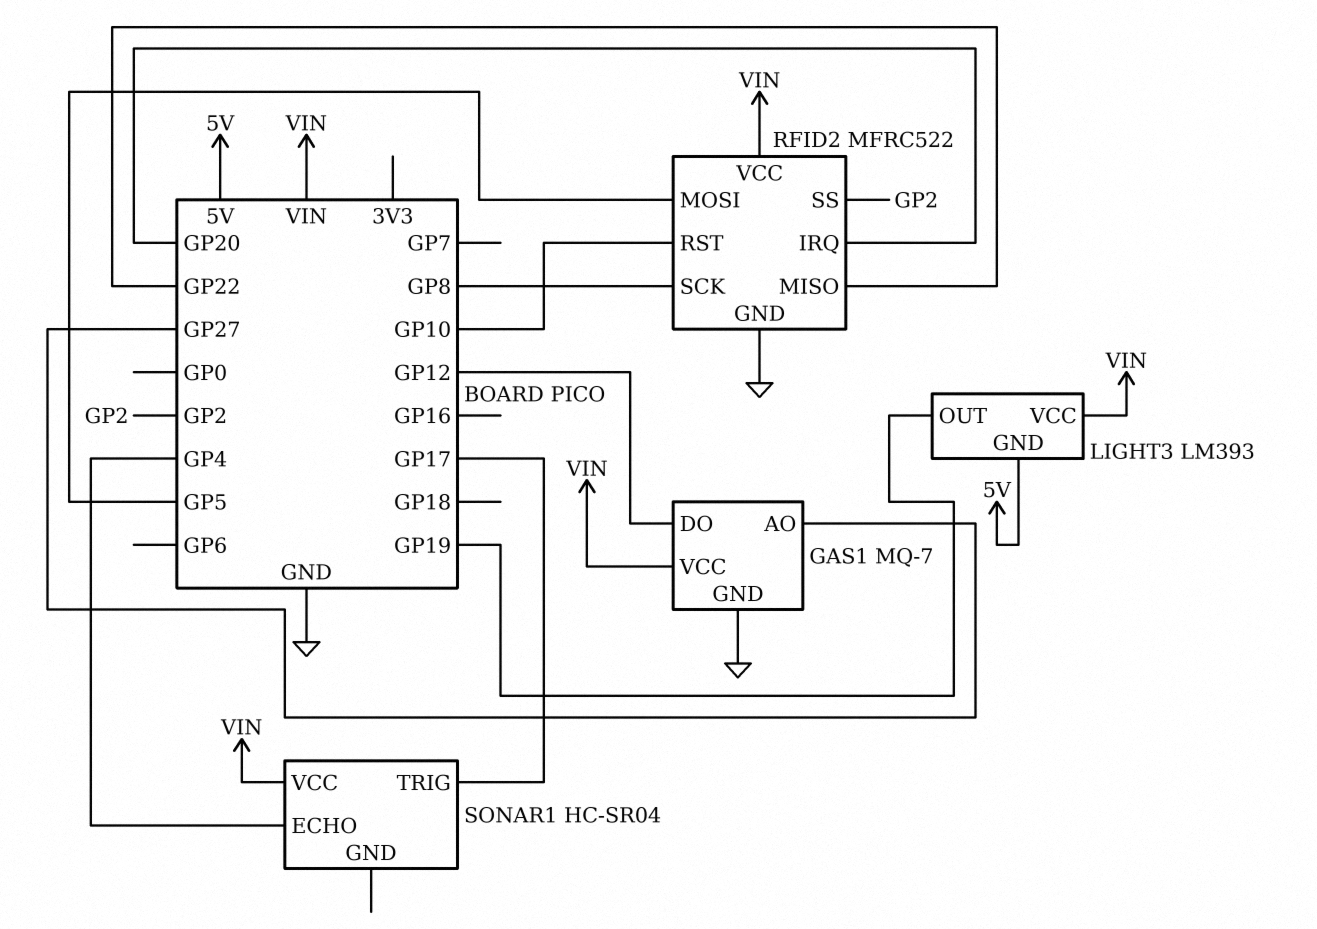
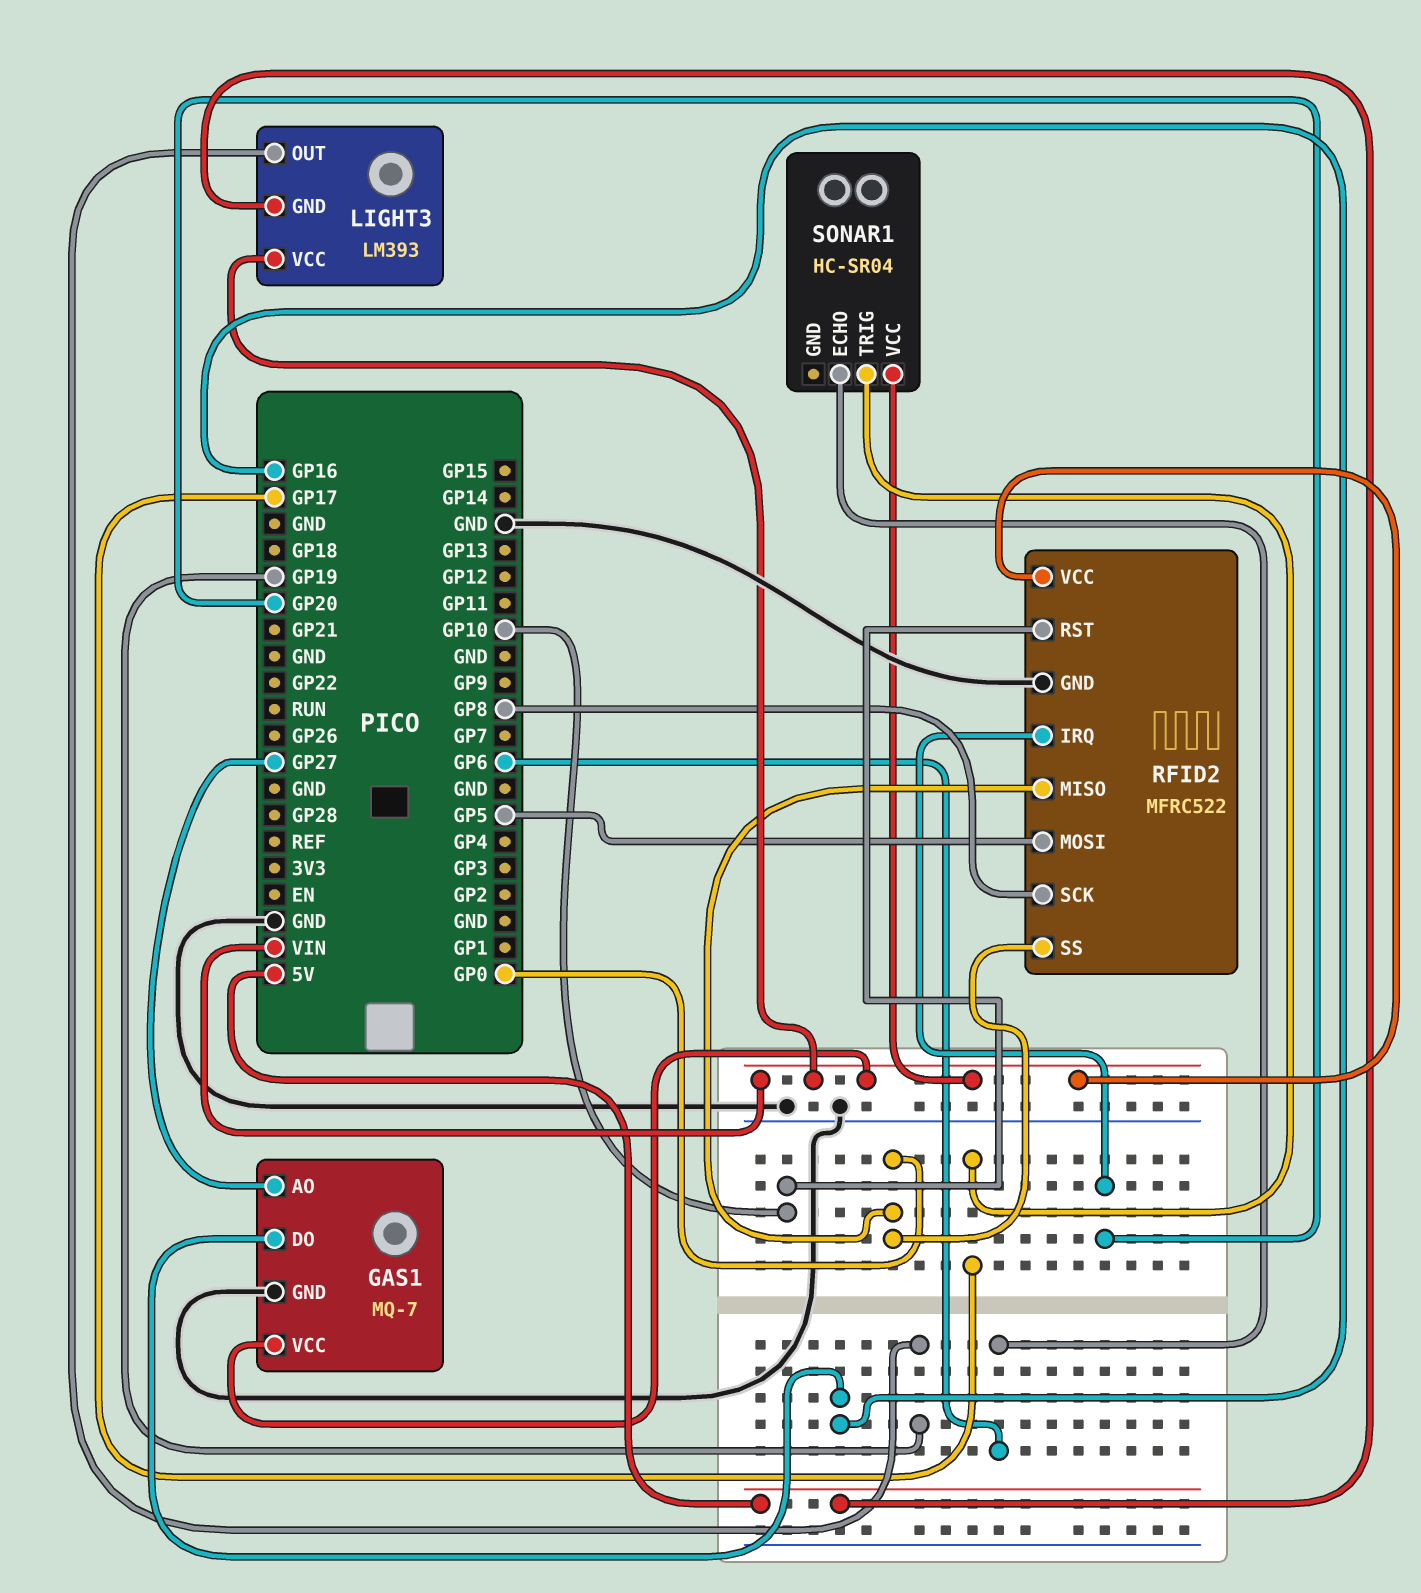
GAS1 pin DO: GP12 -> GP16
RFID2 pin MISO: GP22 -> GP0
RFID2 pin SS: GP2 -> GP0
SONAR1 pin ECHO: GP4 -> GP6

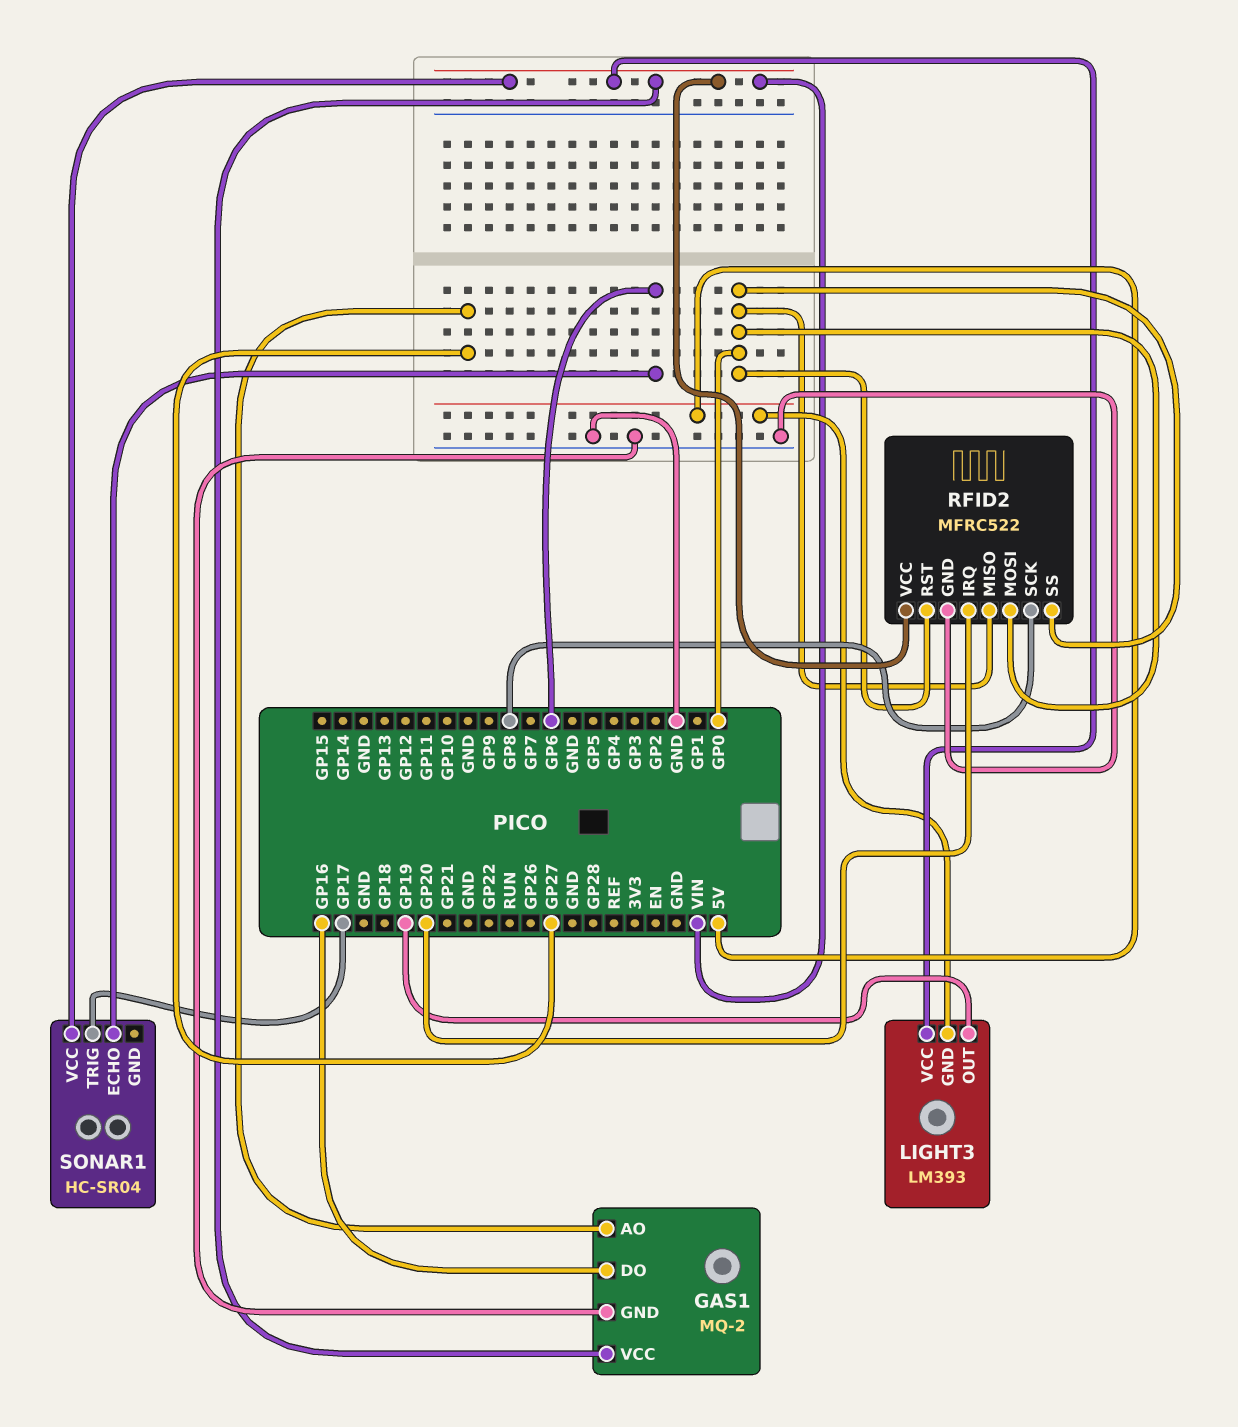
GAS1: MQ-7 -> MQ-2
RFID2 pin MOSI: GP5 -> GP0
RFID2 pin RST: GP10 -> GP0

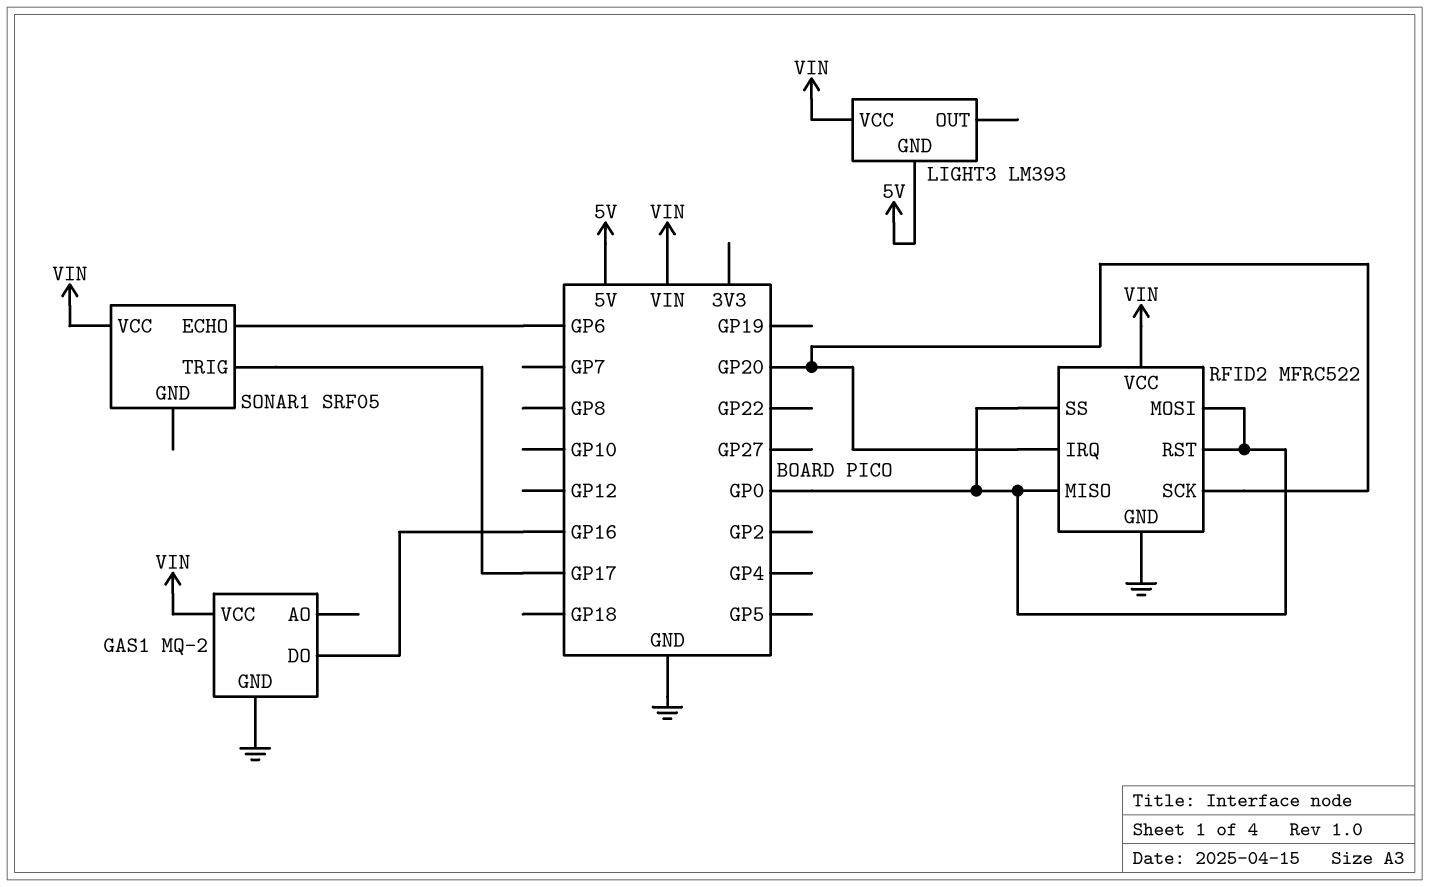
GAS1 pin AO: GP27 -> none
LIGHT3 pin OUT: GP19 -> none
RFID2 pin SCK: GP8 -> GP20
SONAR1: HC-SR04 -> SRF05

